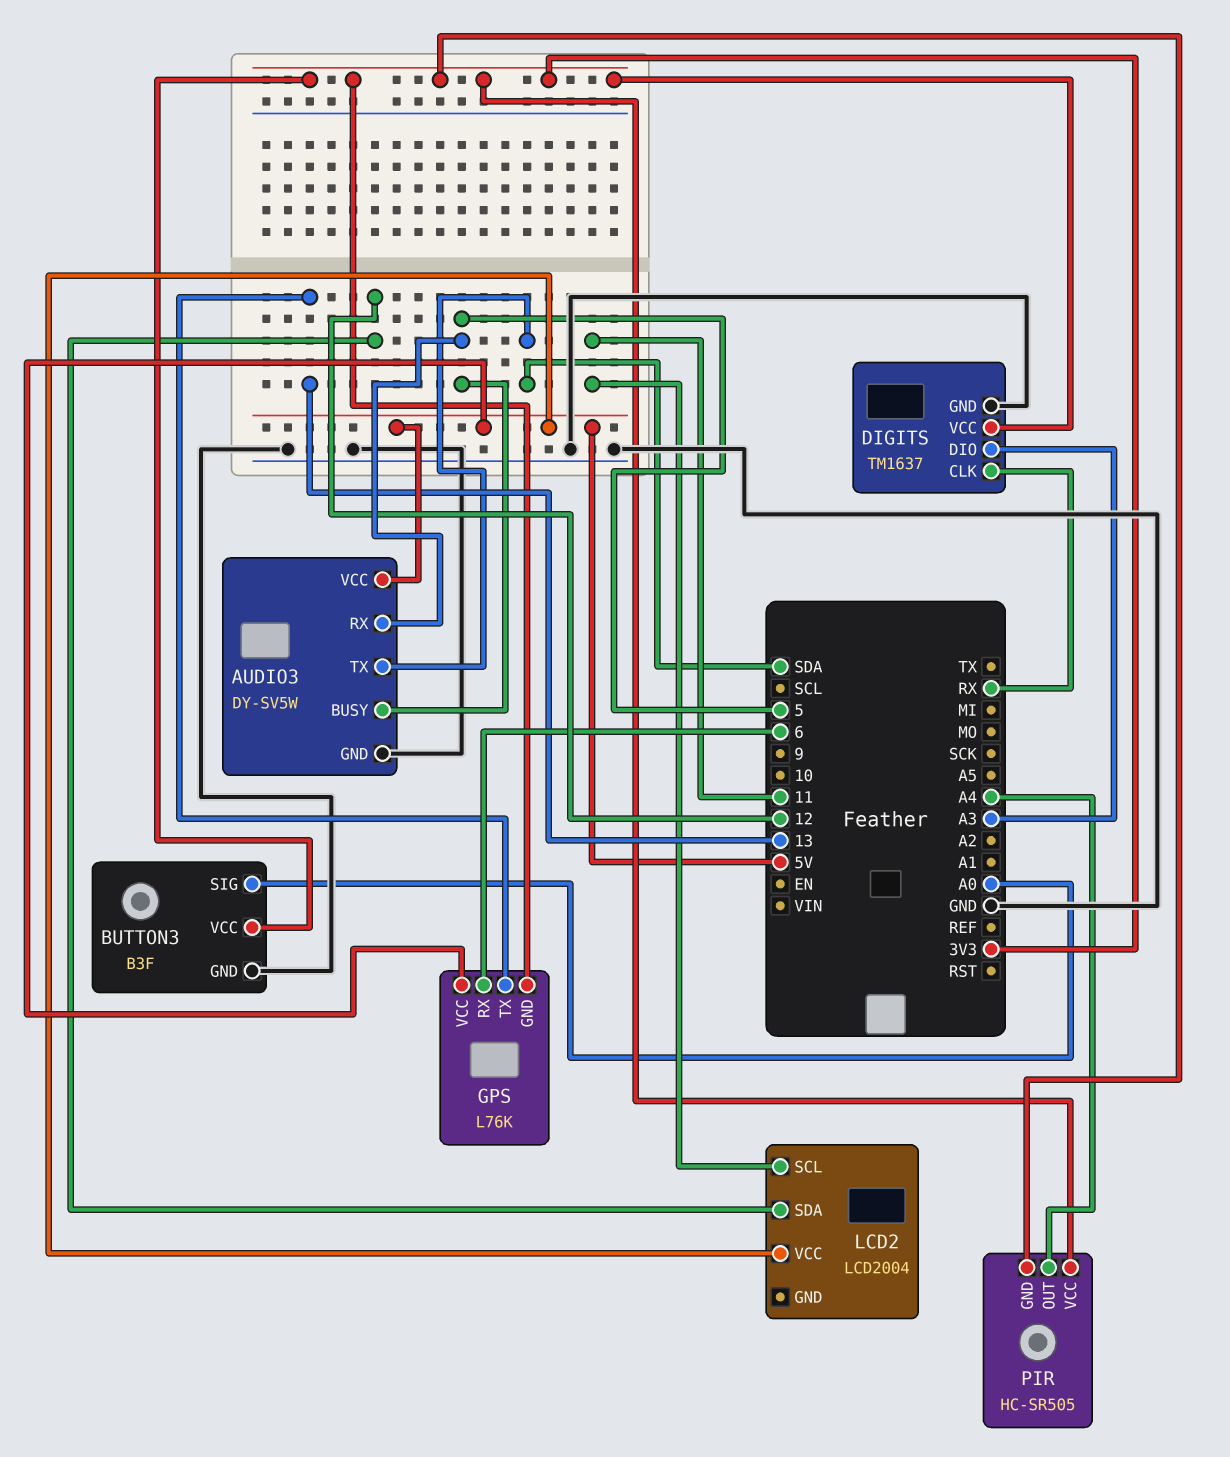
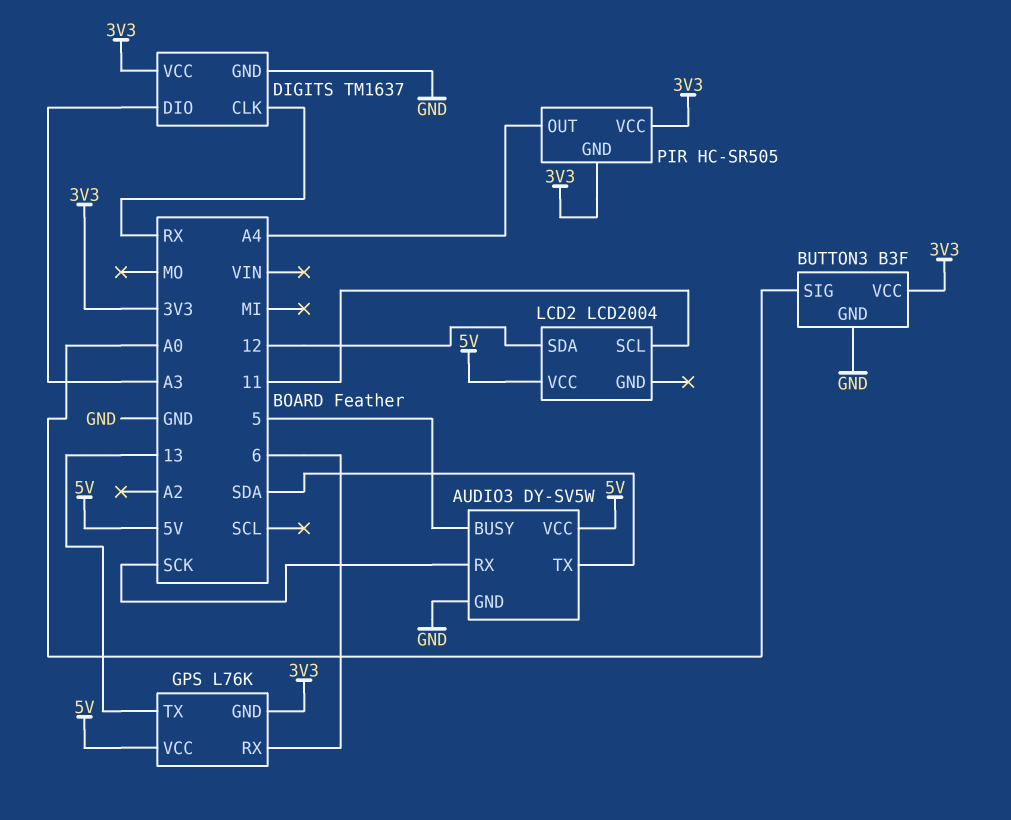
AUDIO3 pin RX: 5 -> SCK

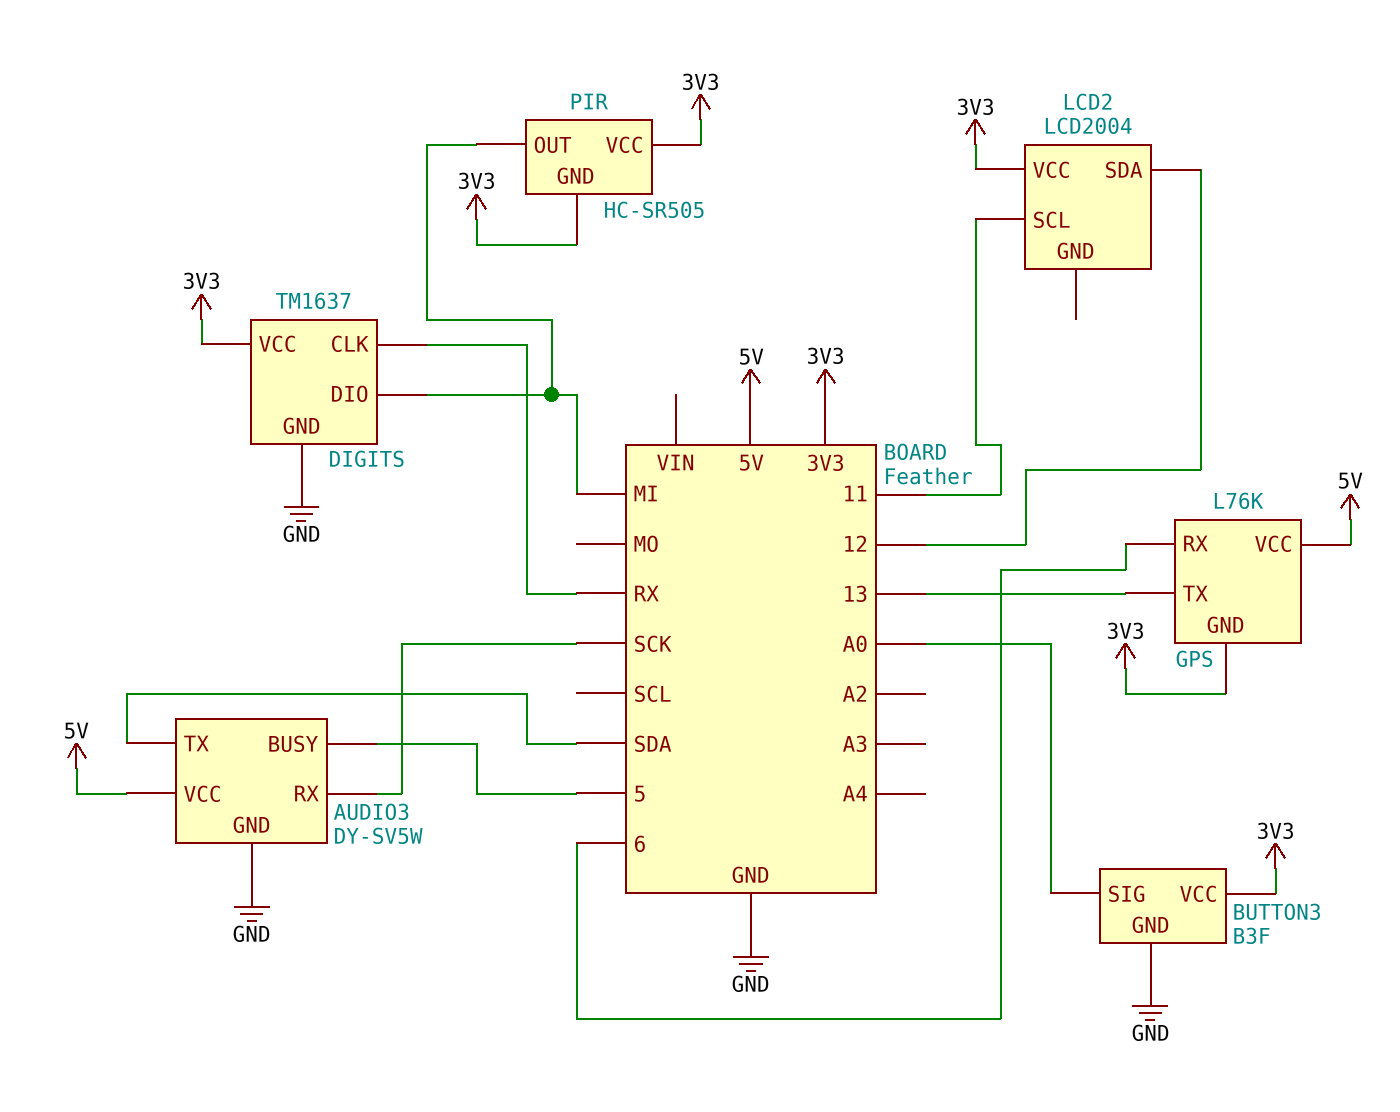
DIGITS pin DIO: A3 -> MI
LCD2 pin VCC: 5V -> 3V3
PIR pin OUT: A4 -> MI

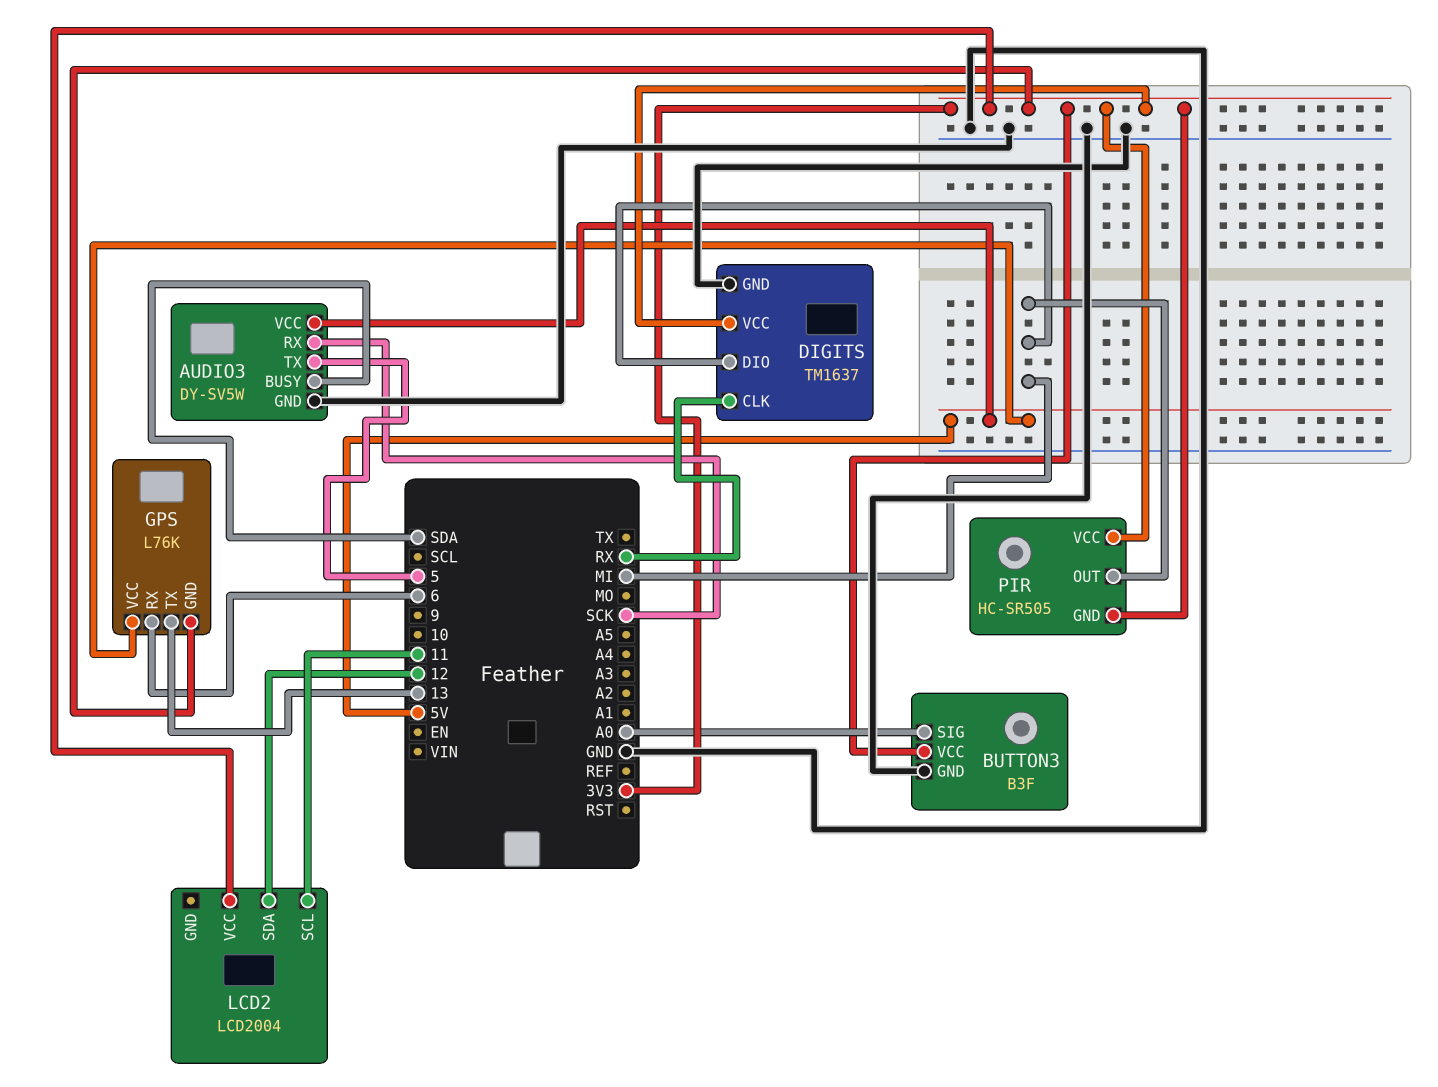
AUDIO3 pin BUSY: 5 -> SDA
AUDIO3 pin TX: SDA -> 5

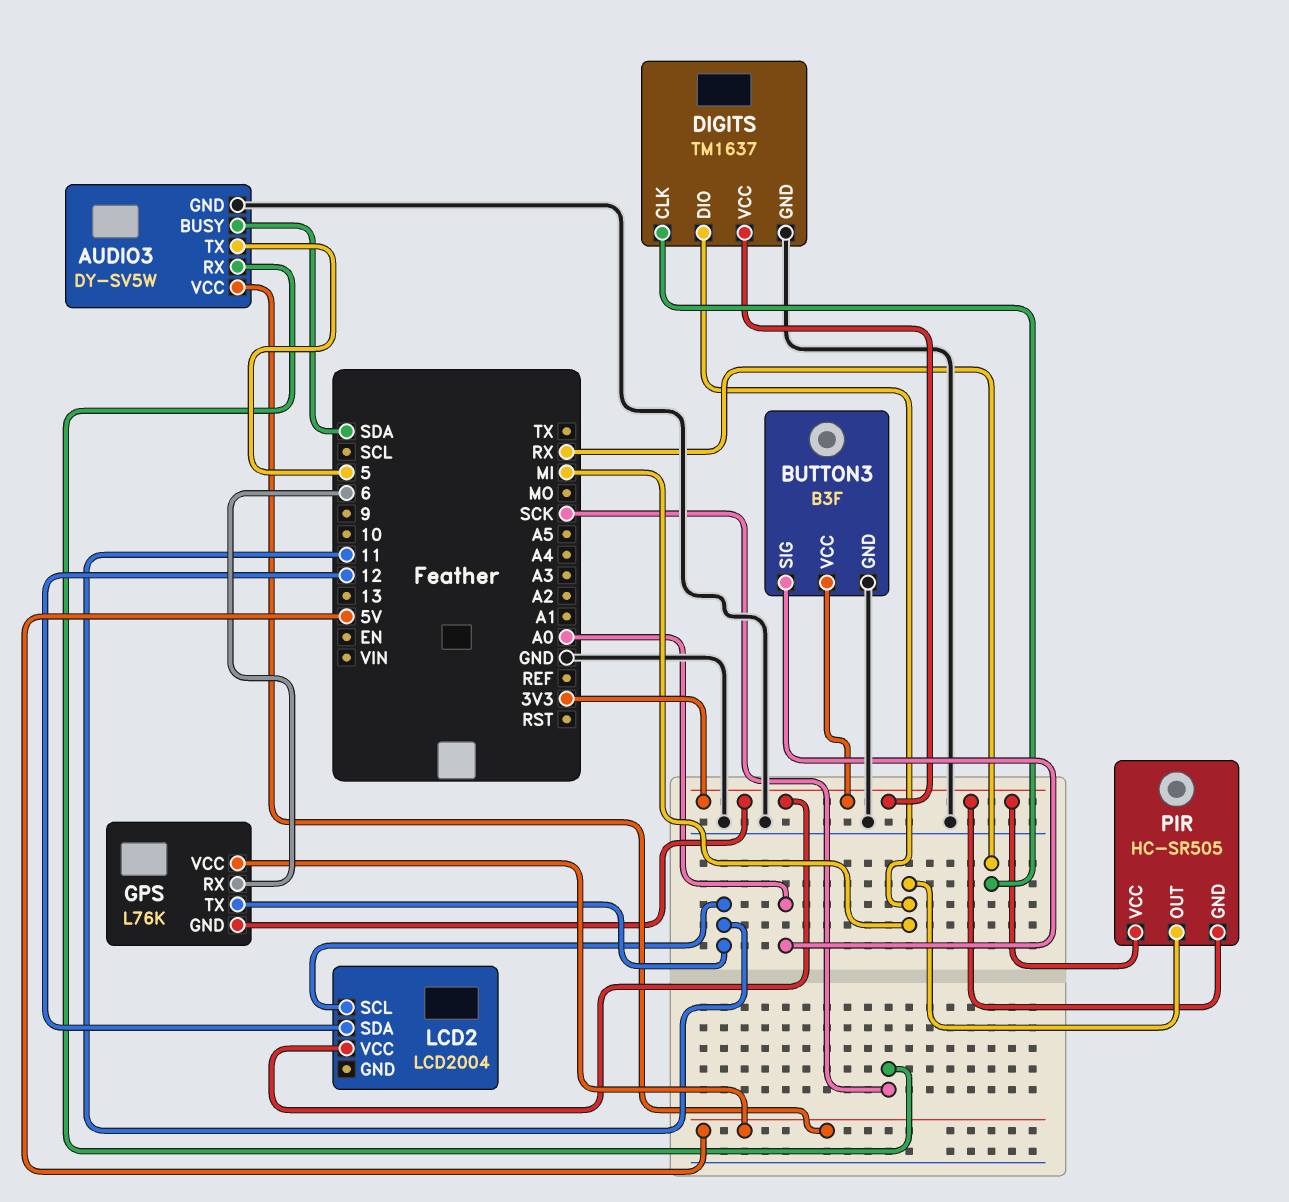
GPS pin TX: 13 -> 11

